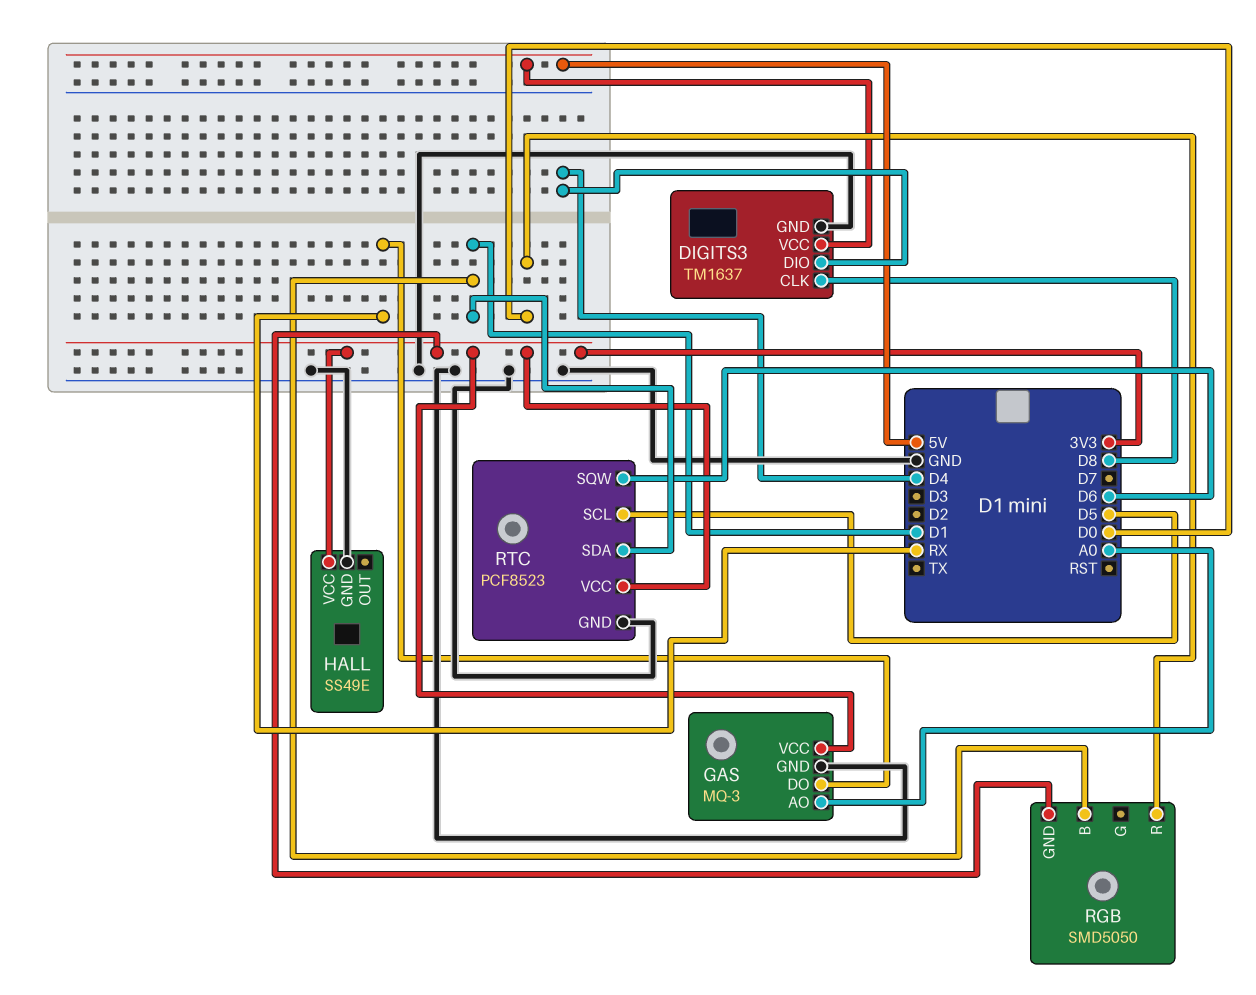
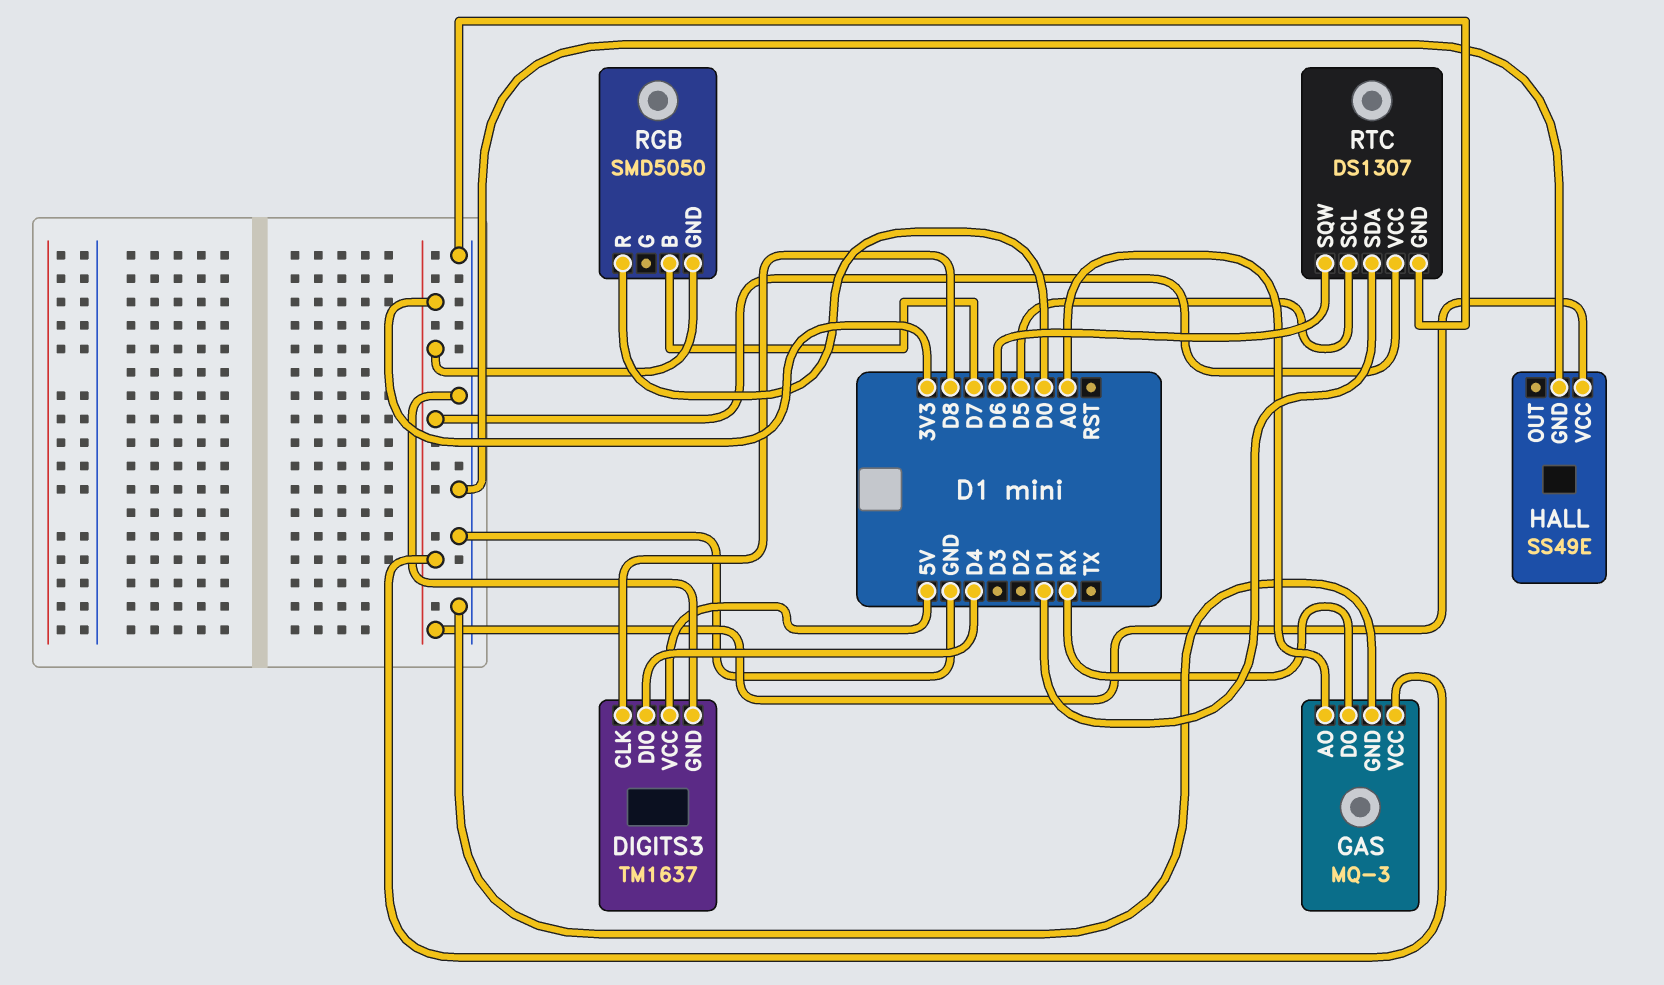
RGB pin B: D1 -> D7
RTC: PCF8523 -> DS1307

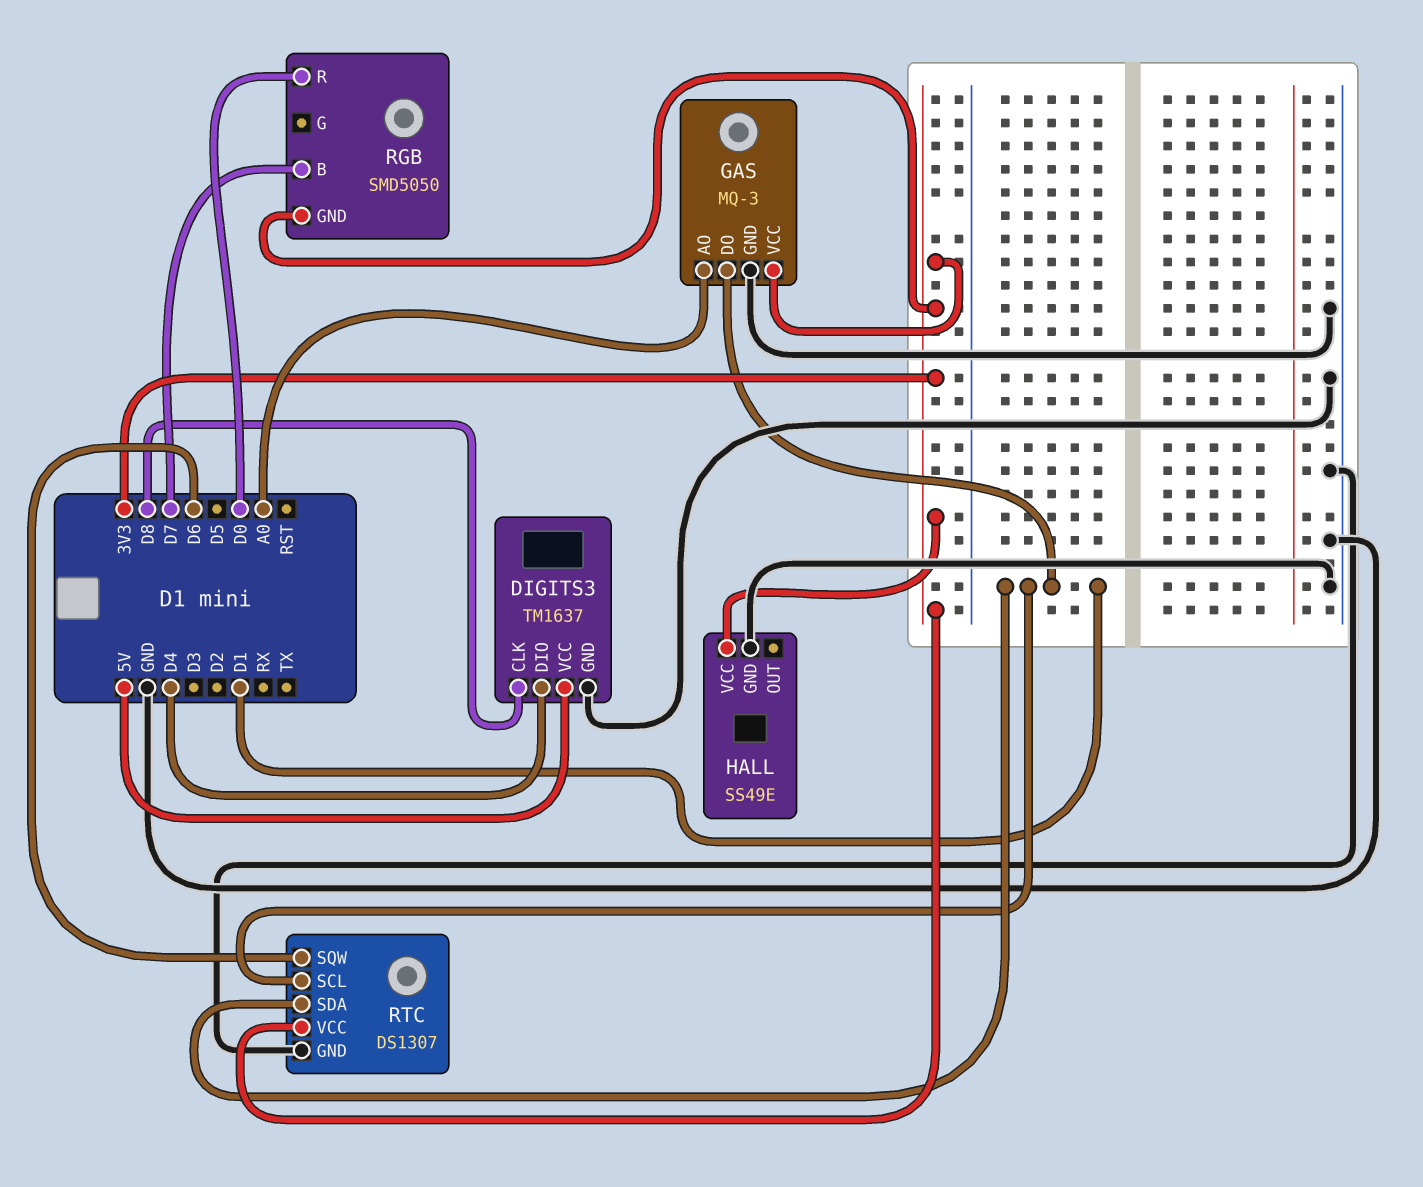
GAS pin DO: RX -> D1
RTC pin SCL: D5 -> D1

